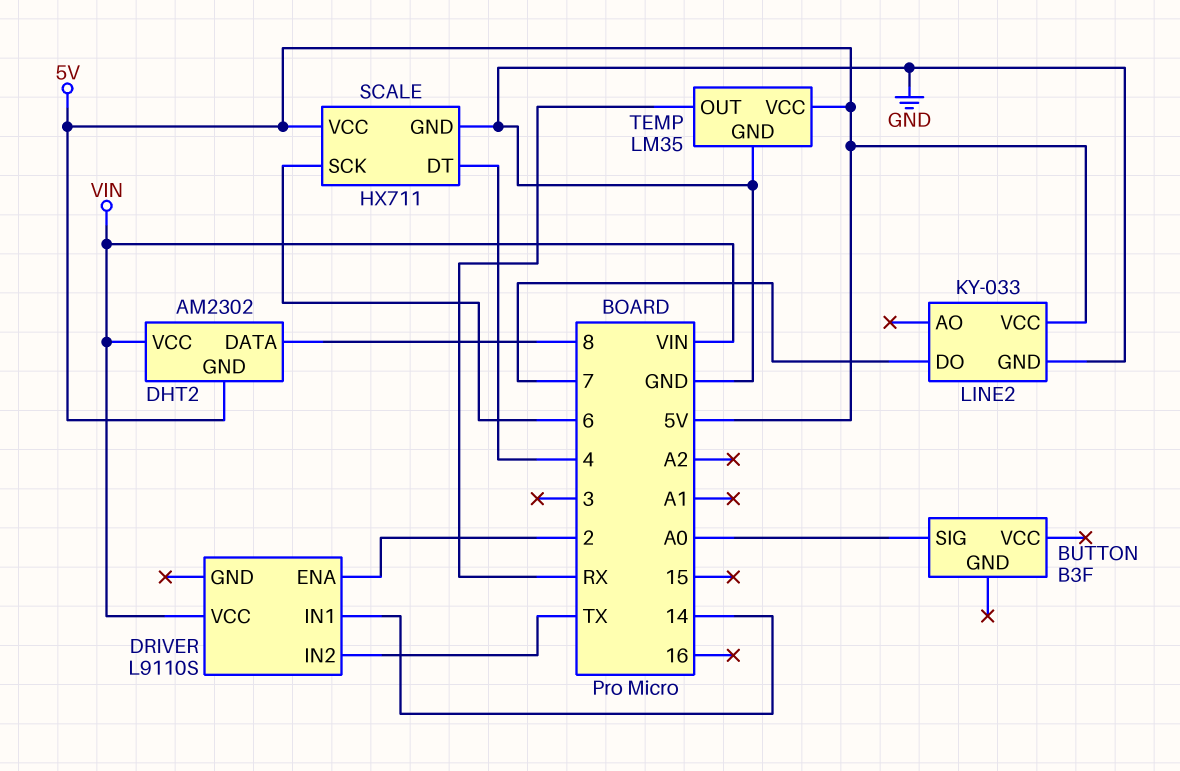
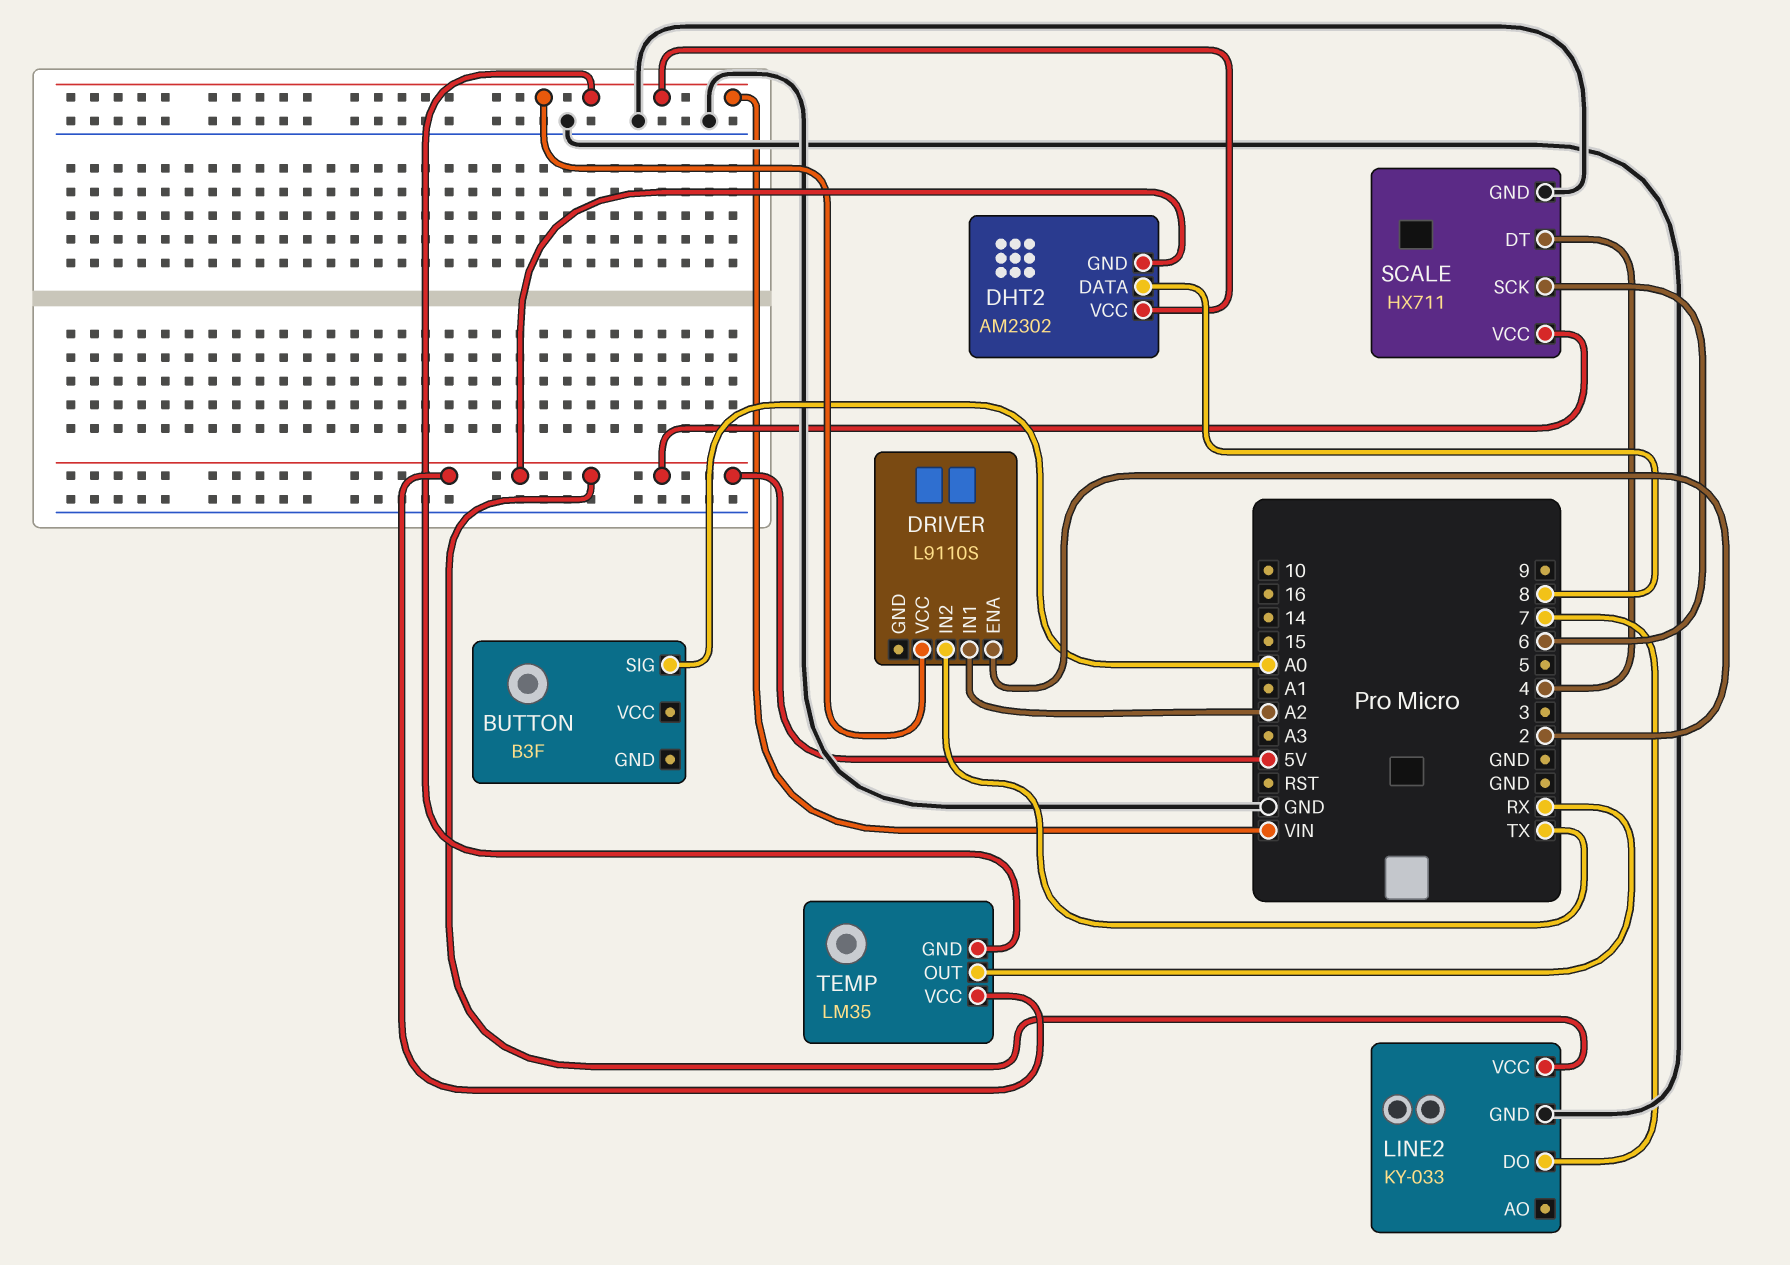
DRIVER pin IN1: 14 -> A2
TEMP pin GND: GND -> VIN

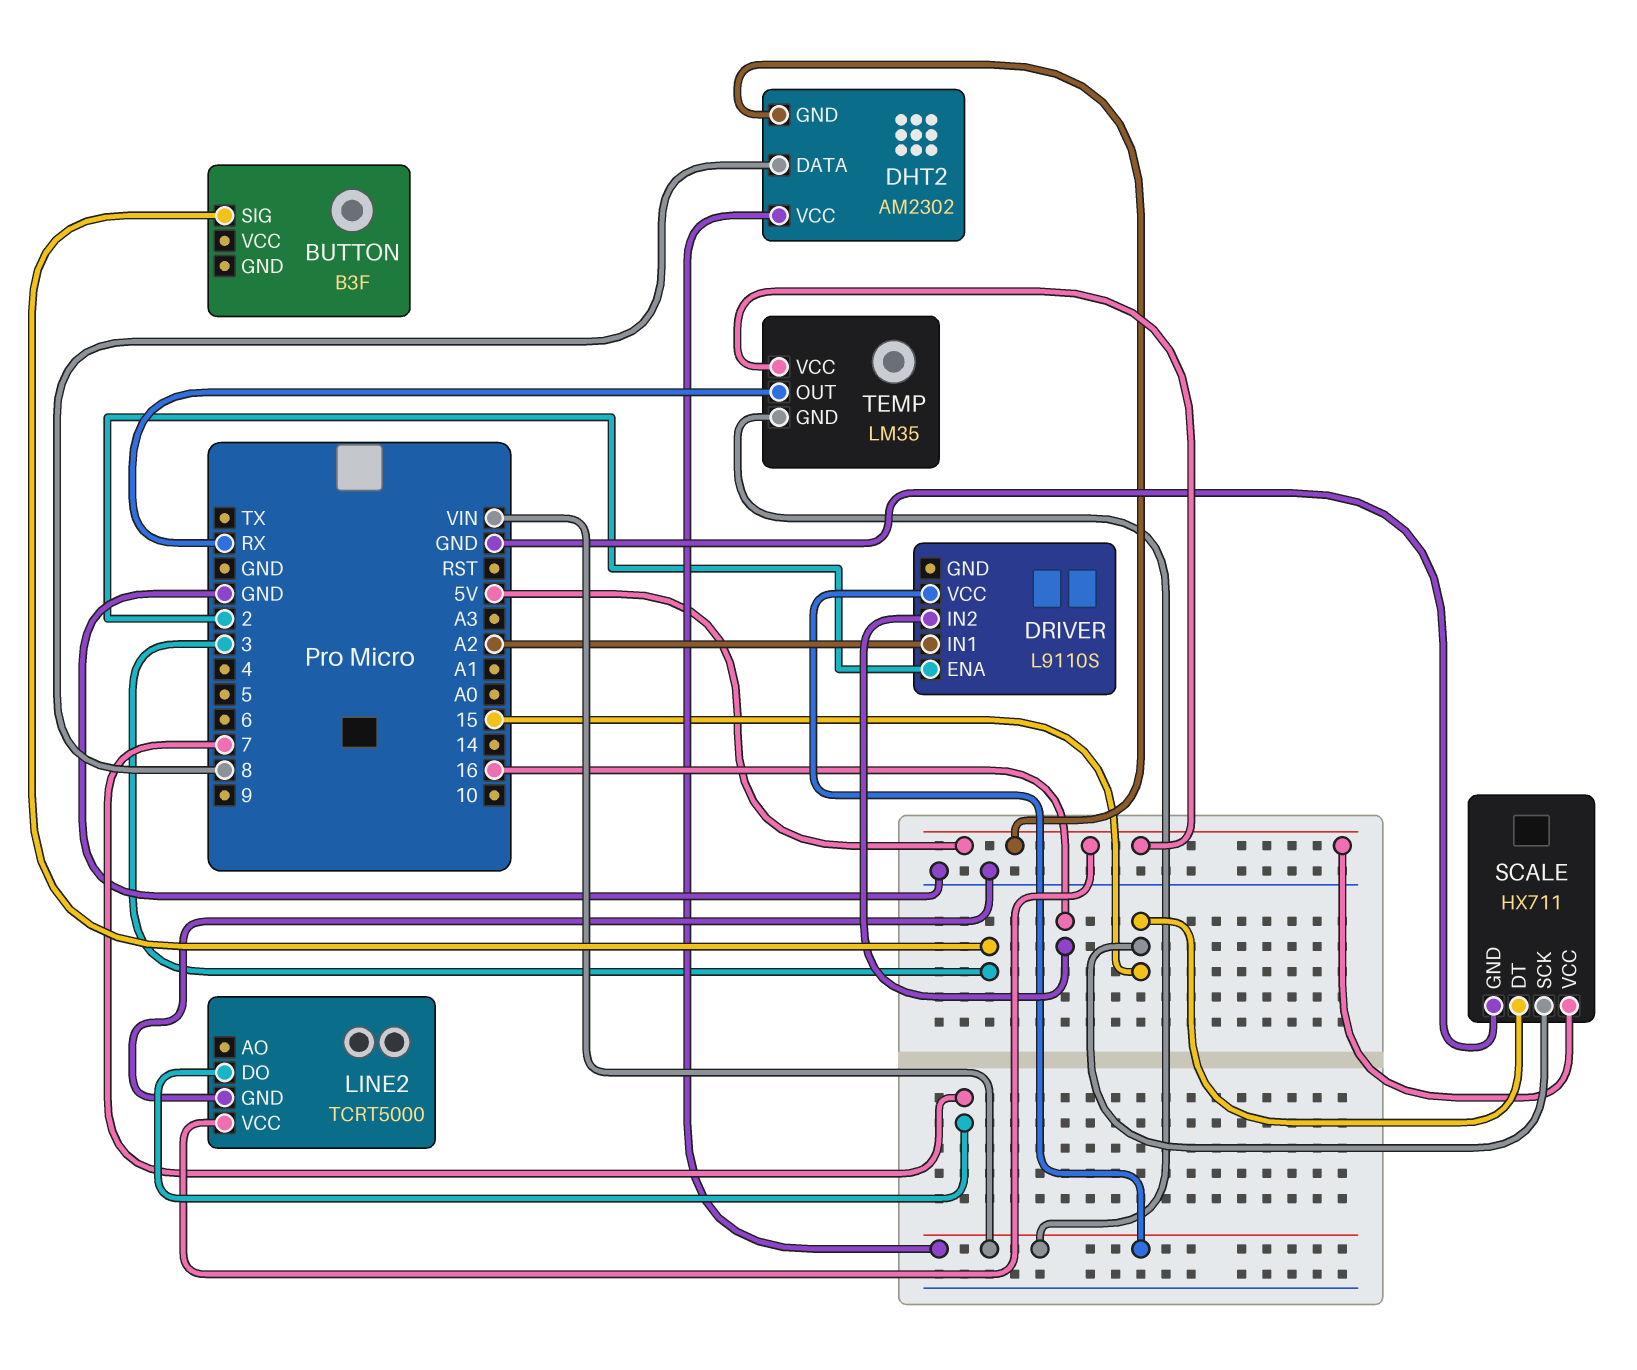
BUTTON pin SIG: A0 -> 3
DRIVER pin IN2: TX -> 16
LINE2: KY-033 -> TCRT5000
SCALE pin DT: 4 -> 15
SCALE pin SCK: 6 -> 15

